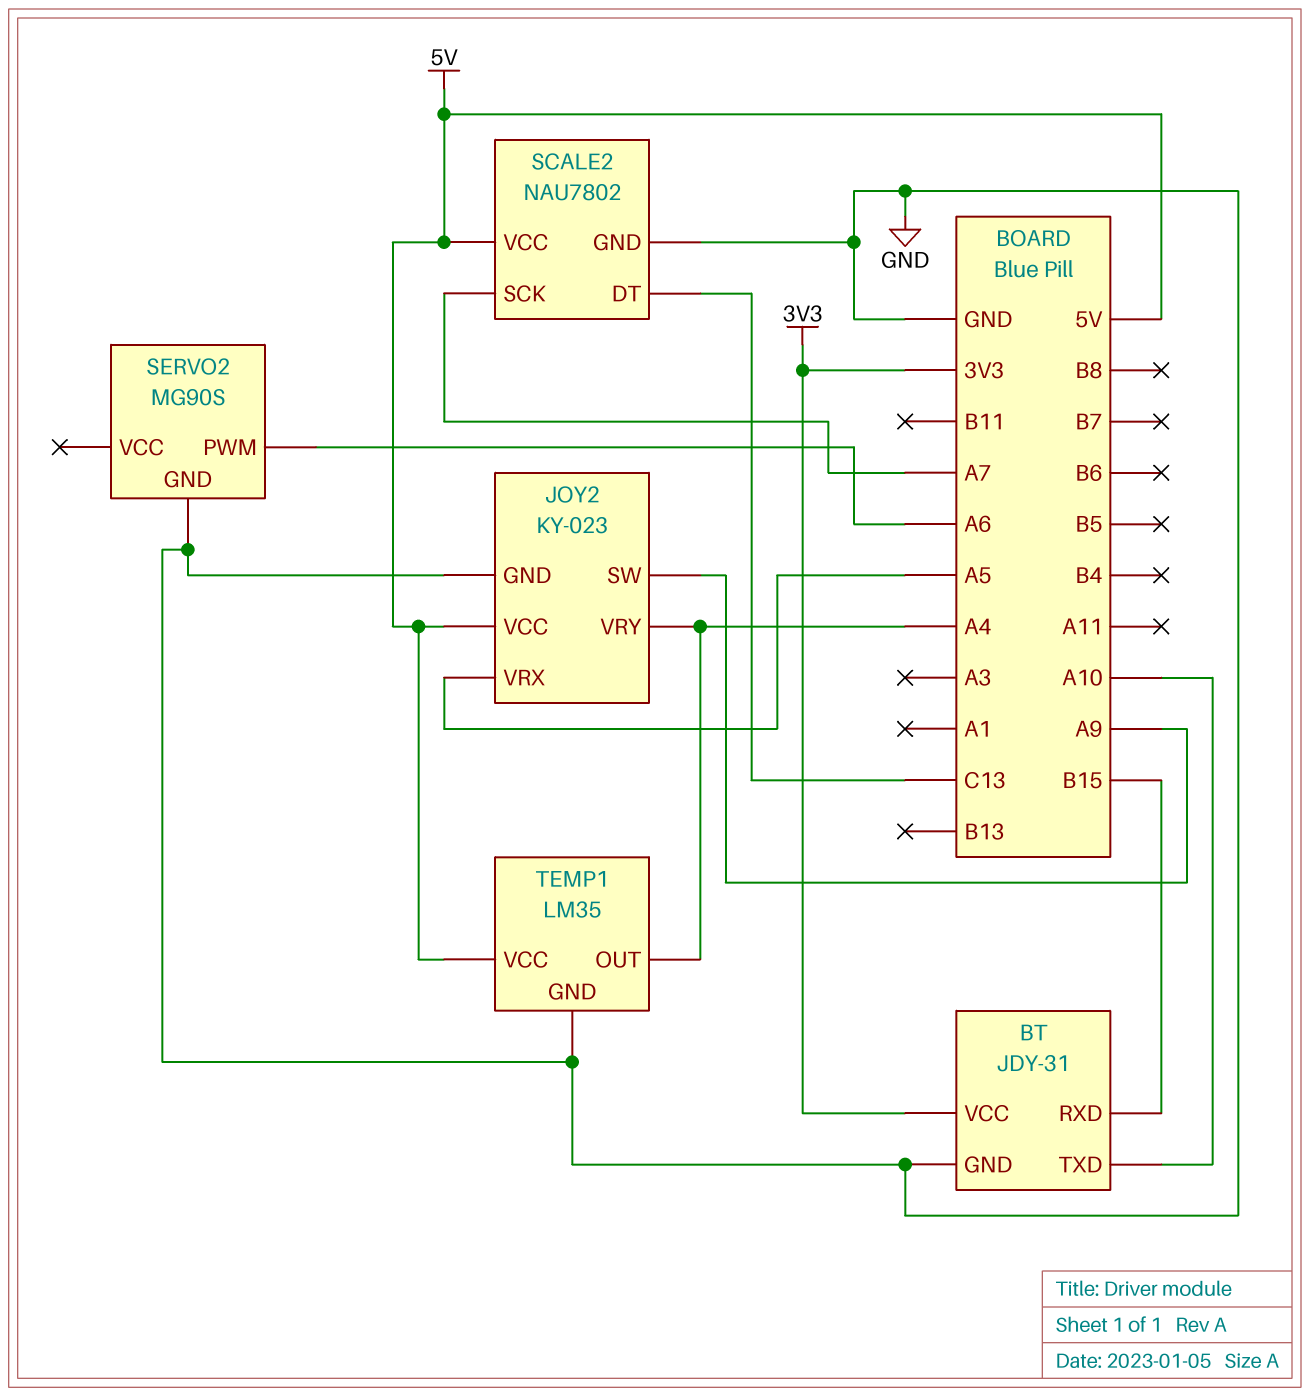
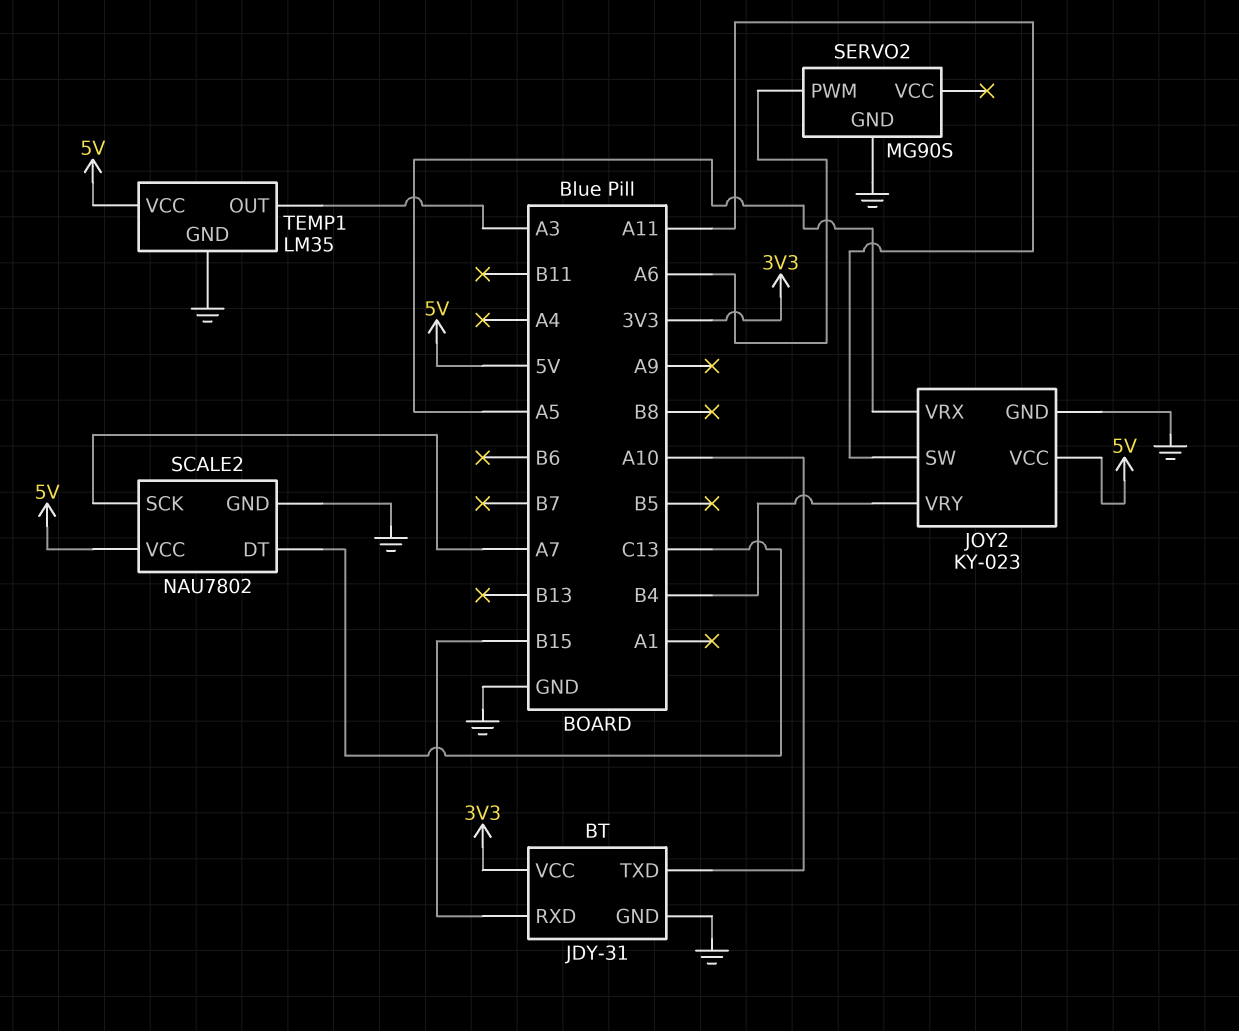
JOY2 pin SW: A9 -> A11
JOY2 pin VRY: A4 -> B4
TEMP1 pin OUT: A4 -> A3

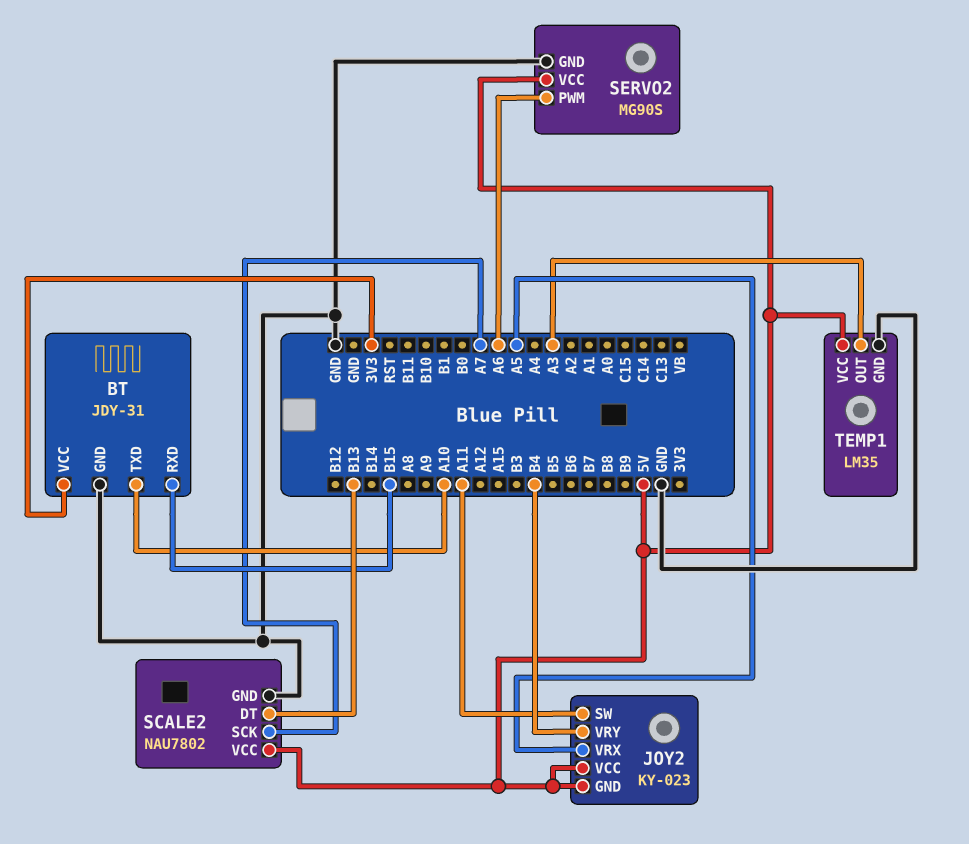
JOY2 pin GND: GND -> 5V
SCALE2 pin DT: C13 -> B13
SERVO2 pin VCC: none -> 5V

